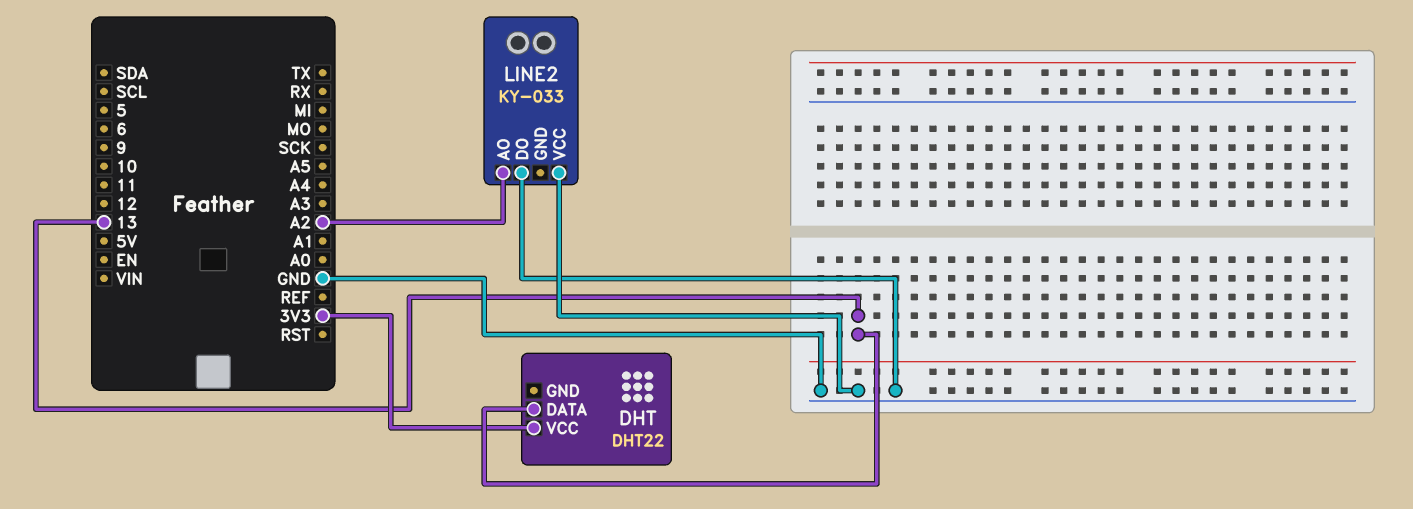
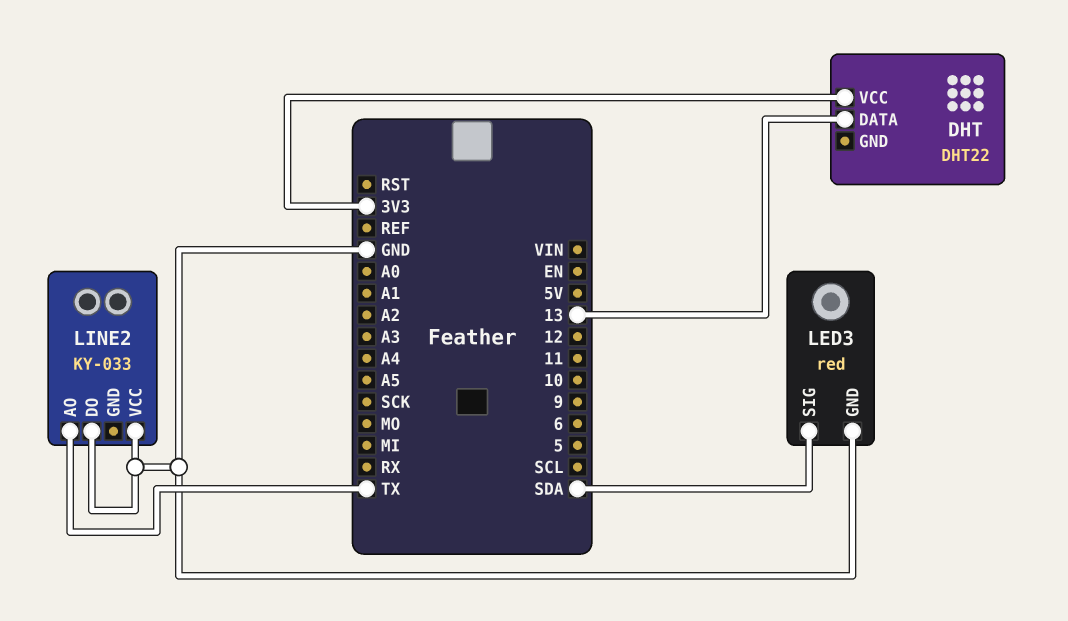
LED3: none -> red
LED3 pin GND: none -> GND
LED3 pin SIG: none -> SDA
LINE2 pin AO: A2 -> TX

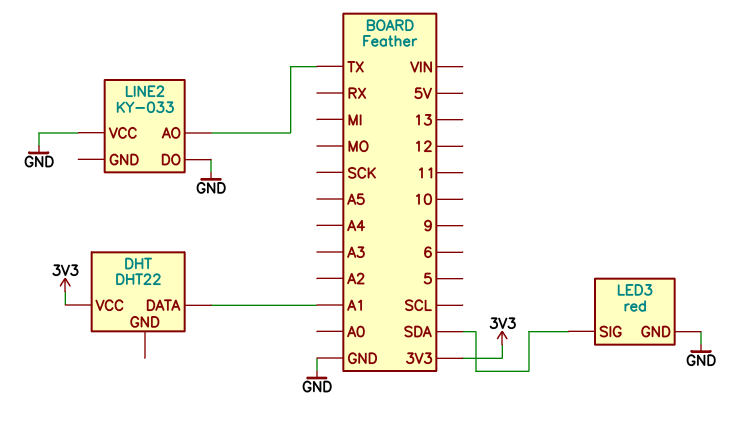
DHT pin DATA: 13 -> A1

